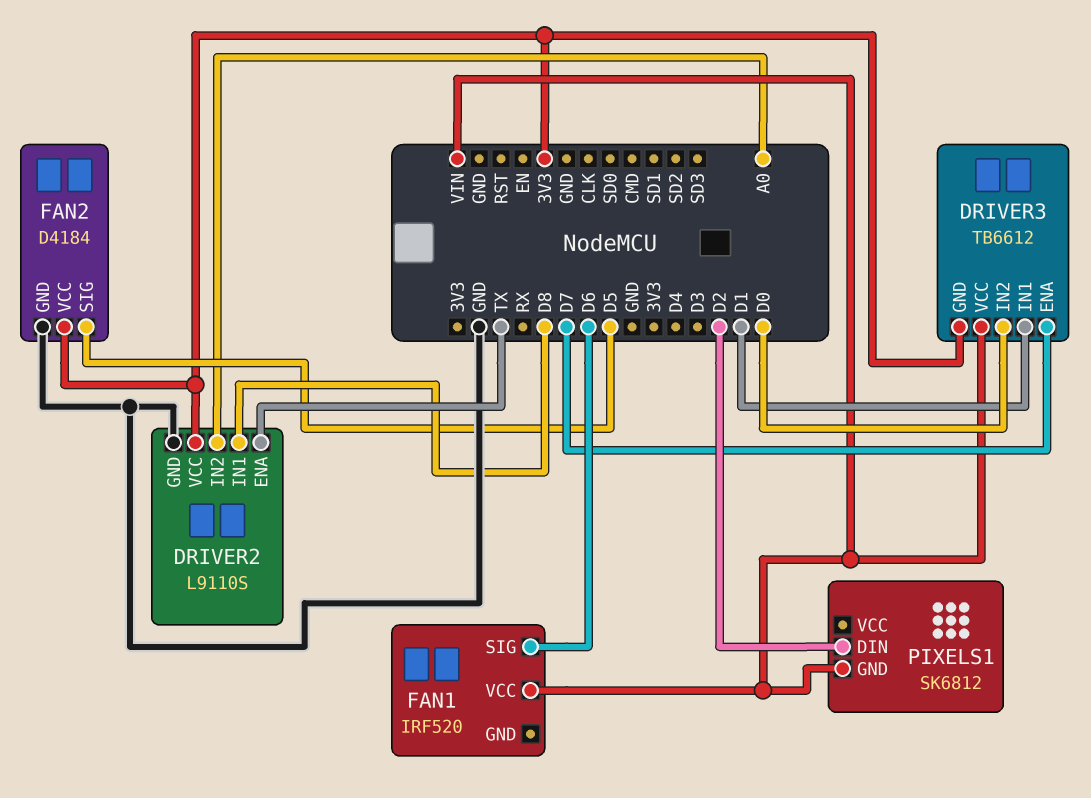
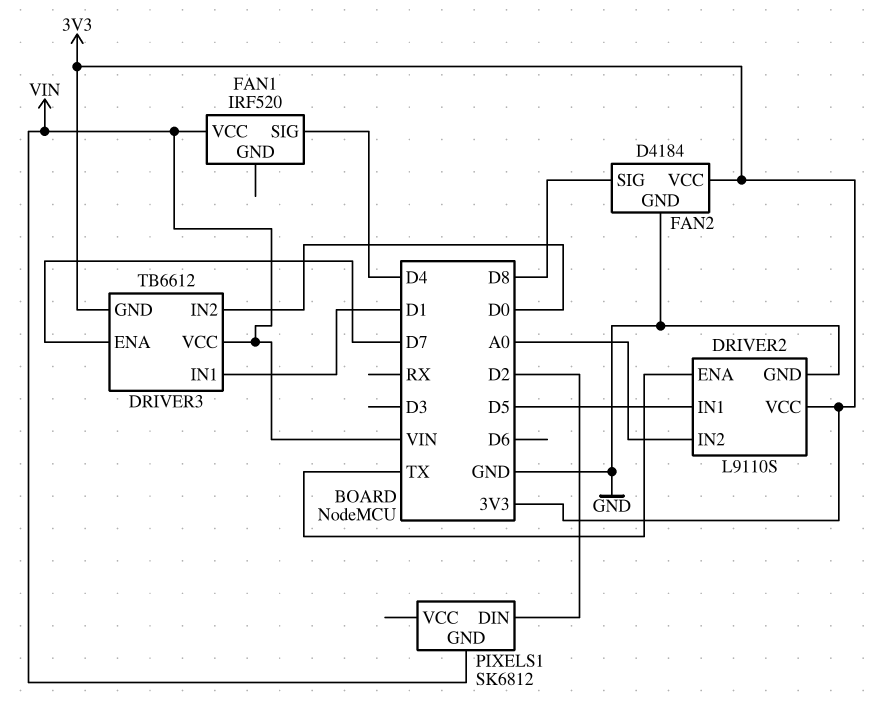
DRIVER2 pin IN1: D8 -> D5
FAN1 pin SIG: D6 -> D4
FAN2 pin SIG: D5 -> D8

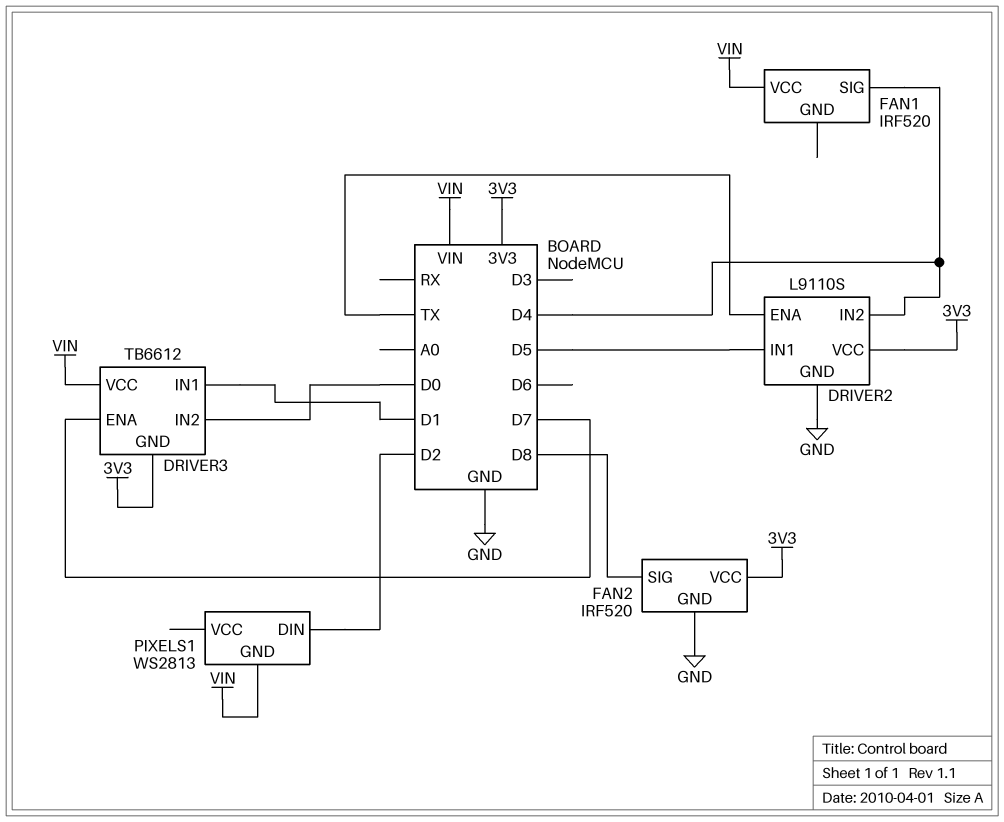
DRIVER2 pin IN2: A0 -> D4
FAN2: D4184 -> IRF520
PIXELS1: SK6812 -> WS2813

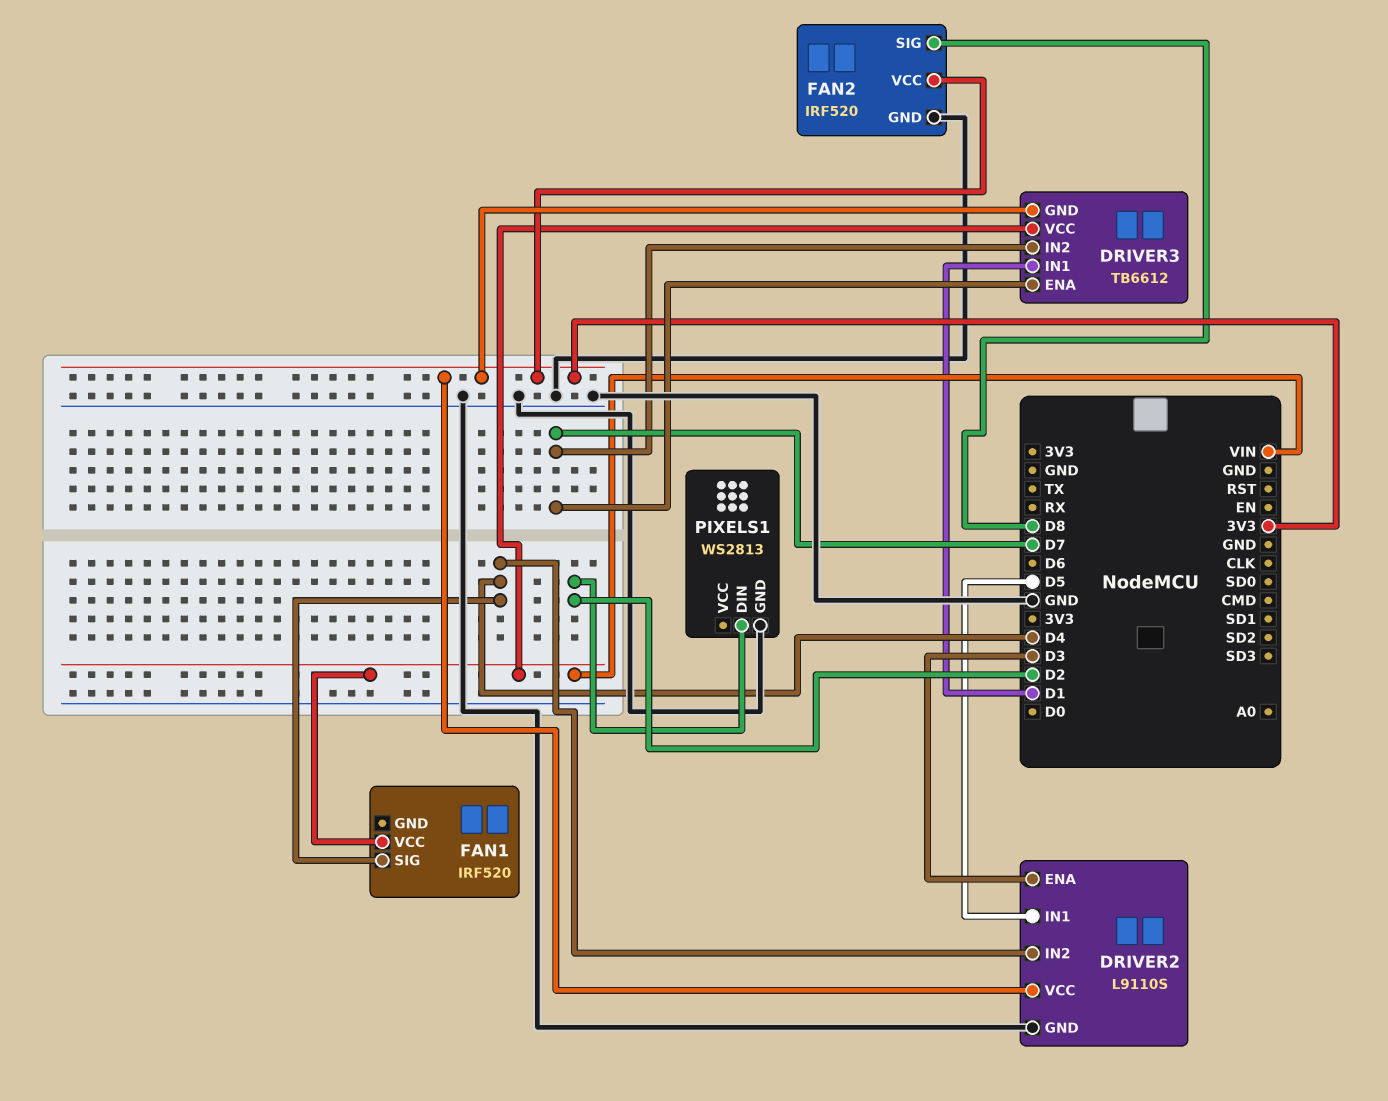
DRIVER2 pin ENA: TX -> D3
DRIVER3 pin IN2: D0 -> D7
PIXELS1 pin GND: VIN -> GND

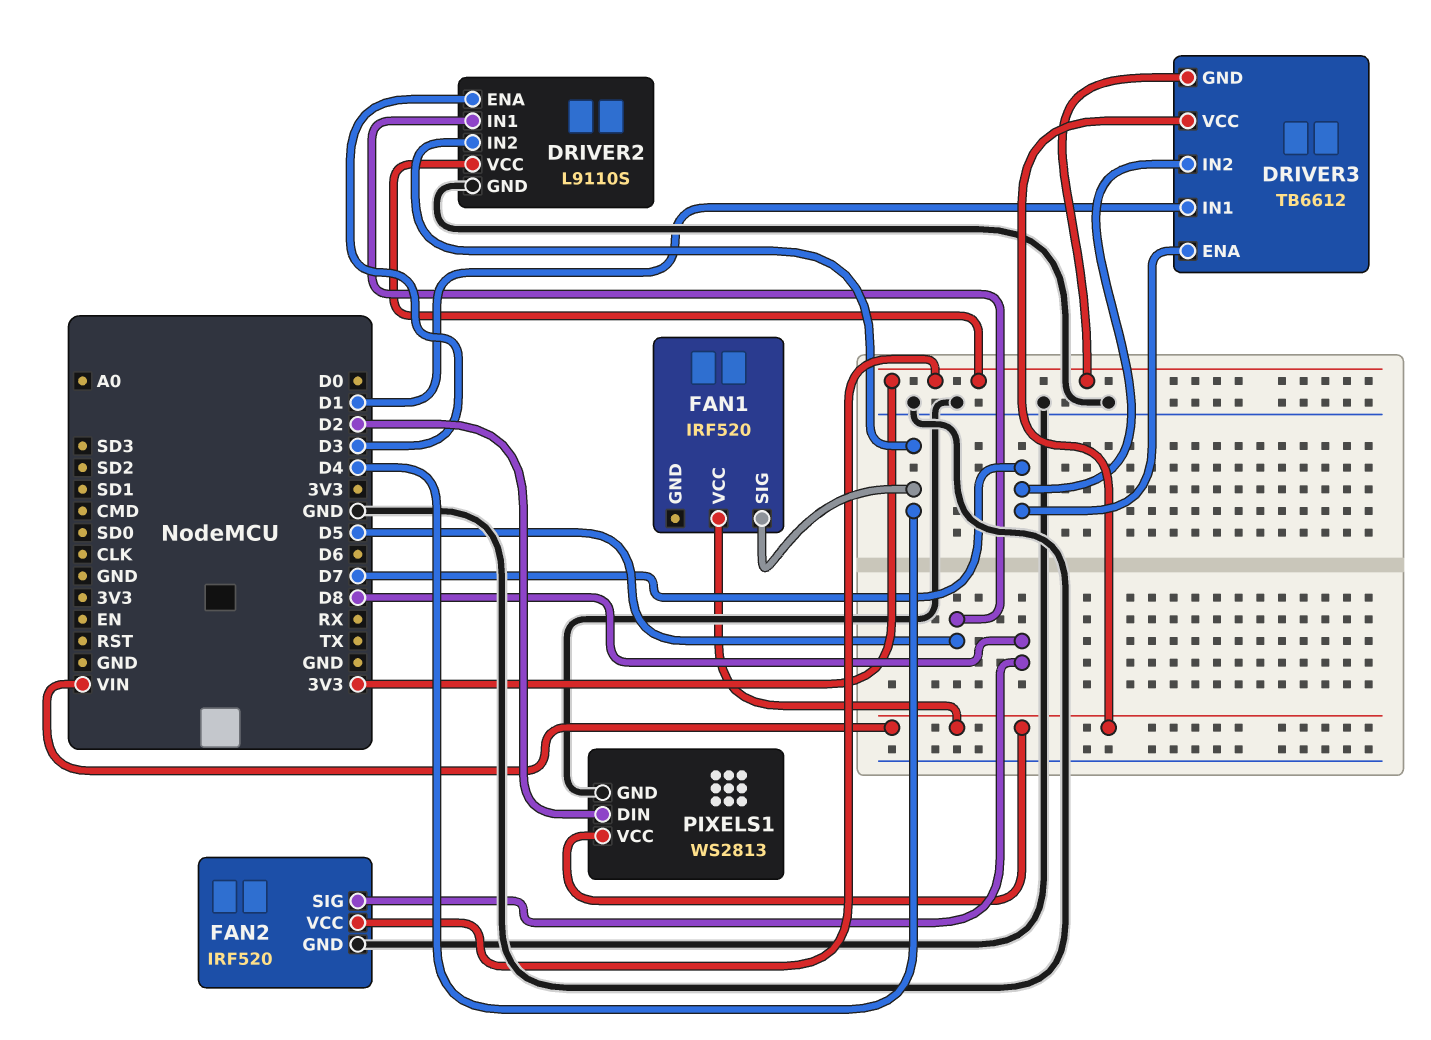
PIXELS1 pin VCC: none -> VIN

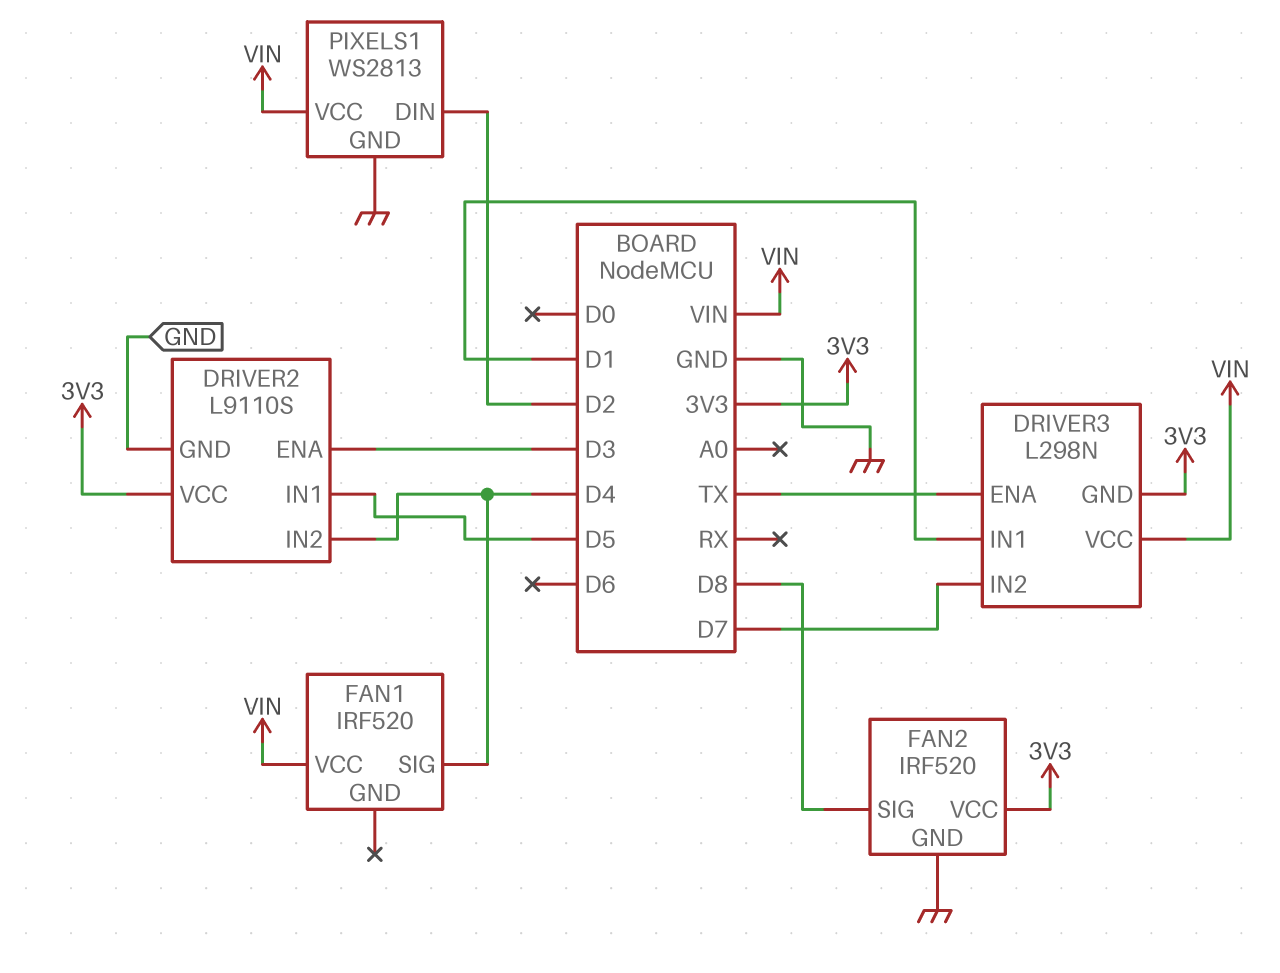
DRIVER3: TB6612 -> L298N
DRIVER3 pin ENA: D7 -> TX

